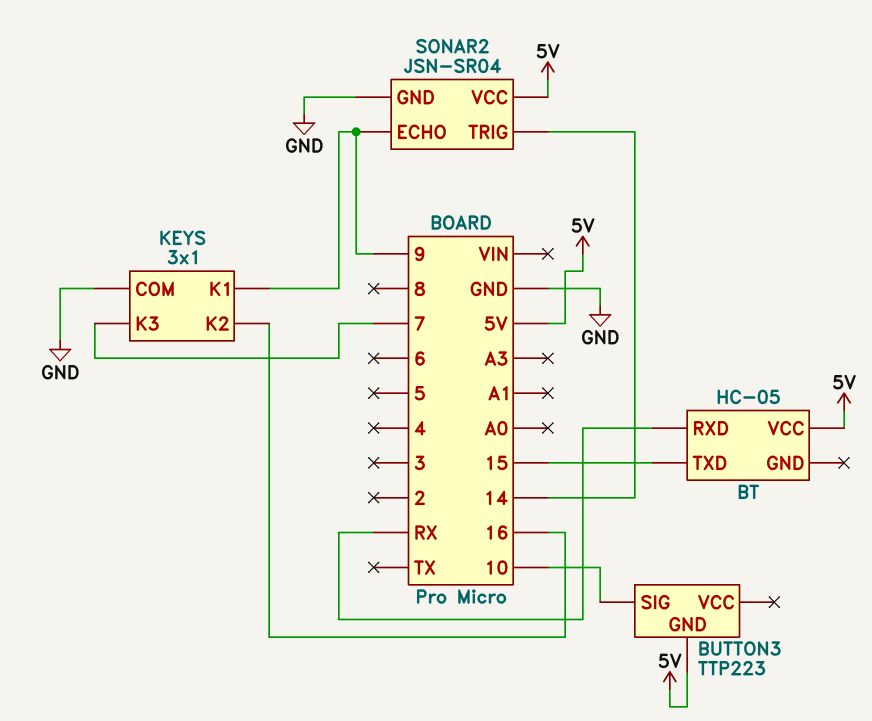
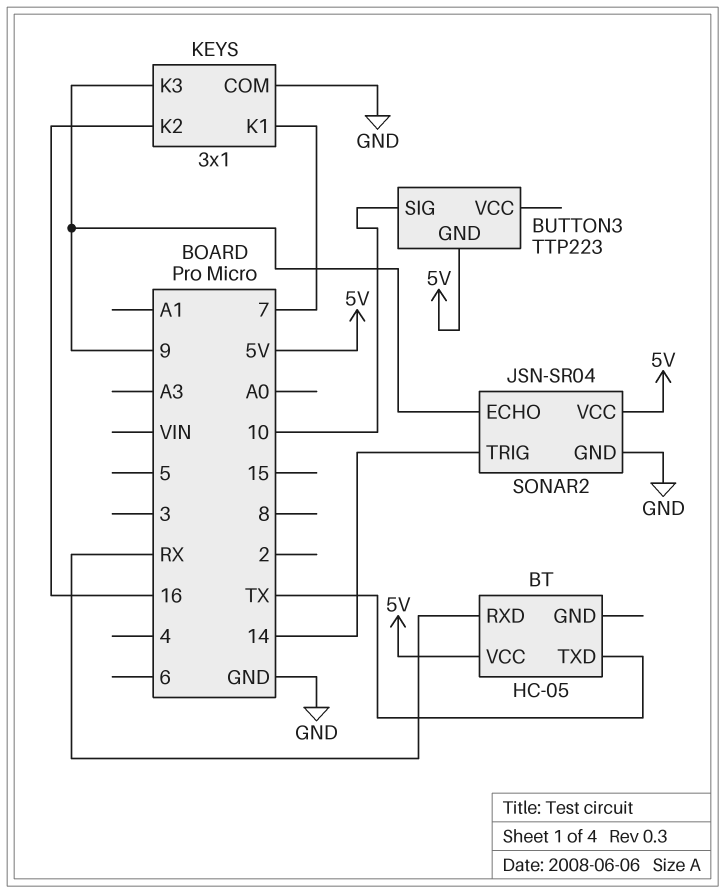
BT pin TXD: 15 -> TX
KEYS pin K1: 9 -> 7
KEYS pin K3: 7 -> 9

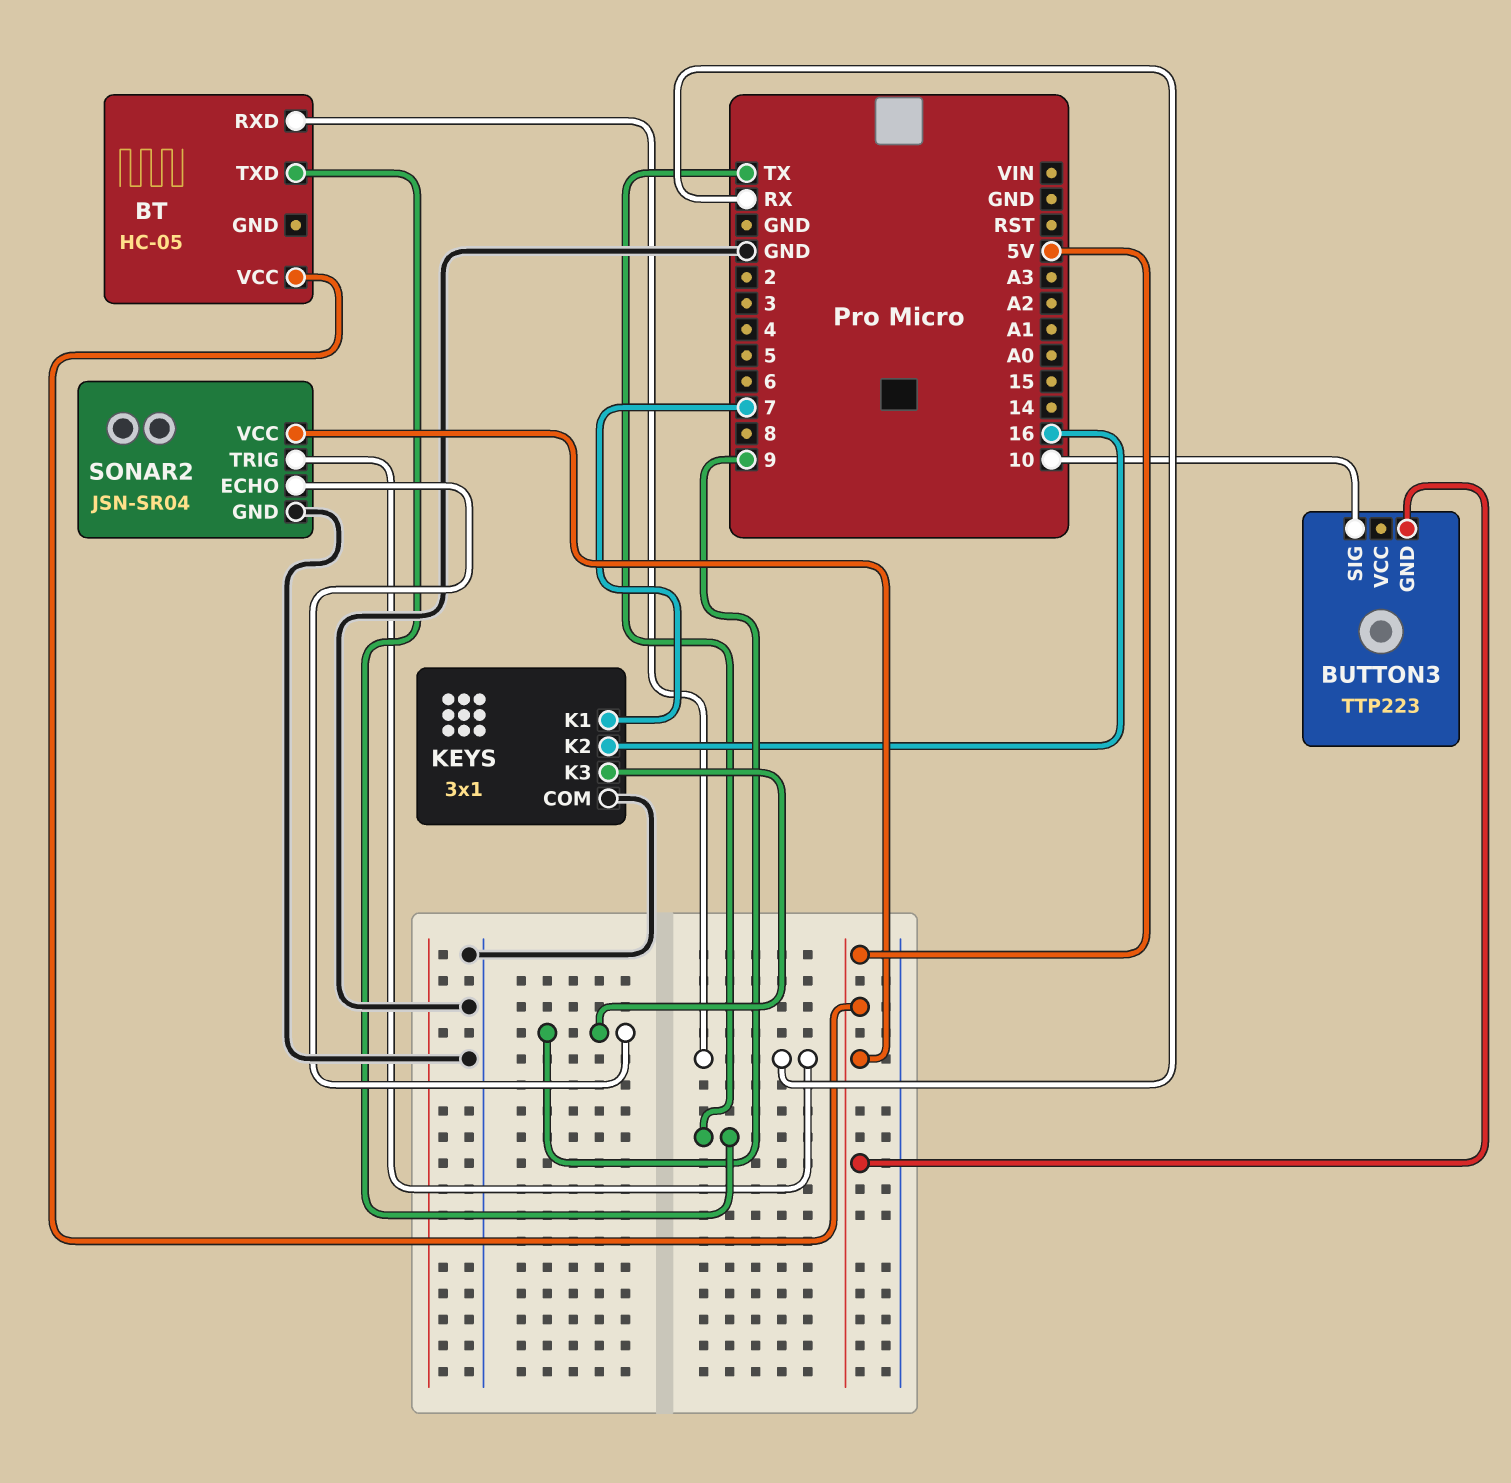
SONAR2 pin TRIG: 14 -> RX

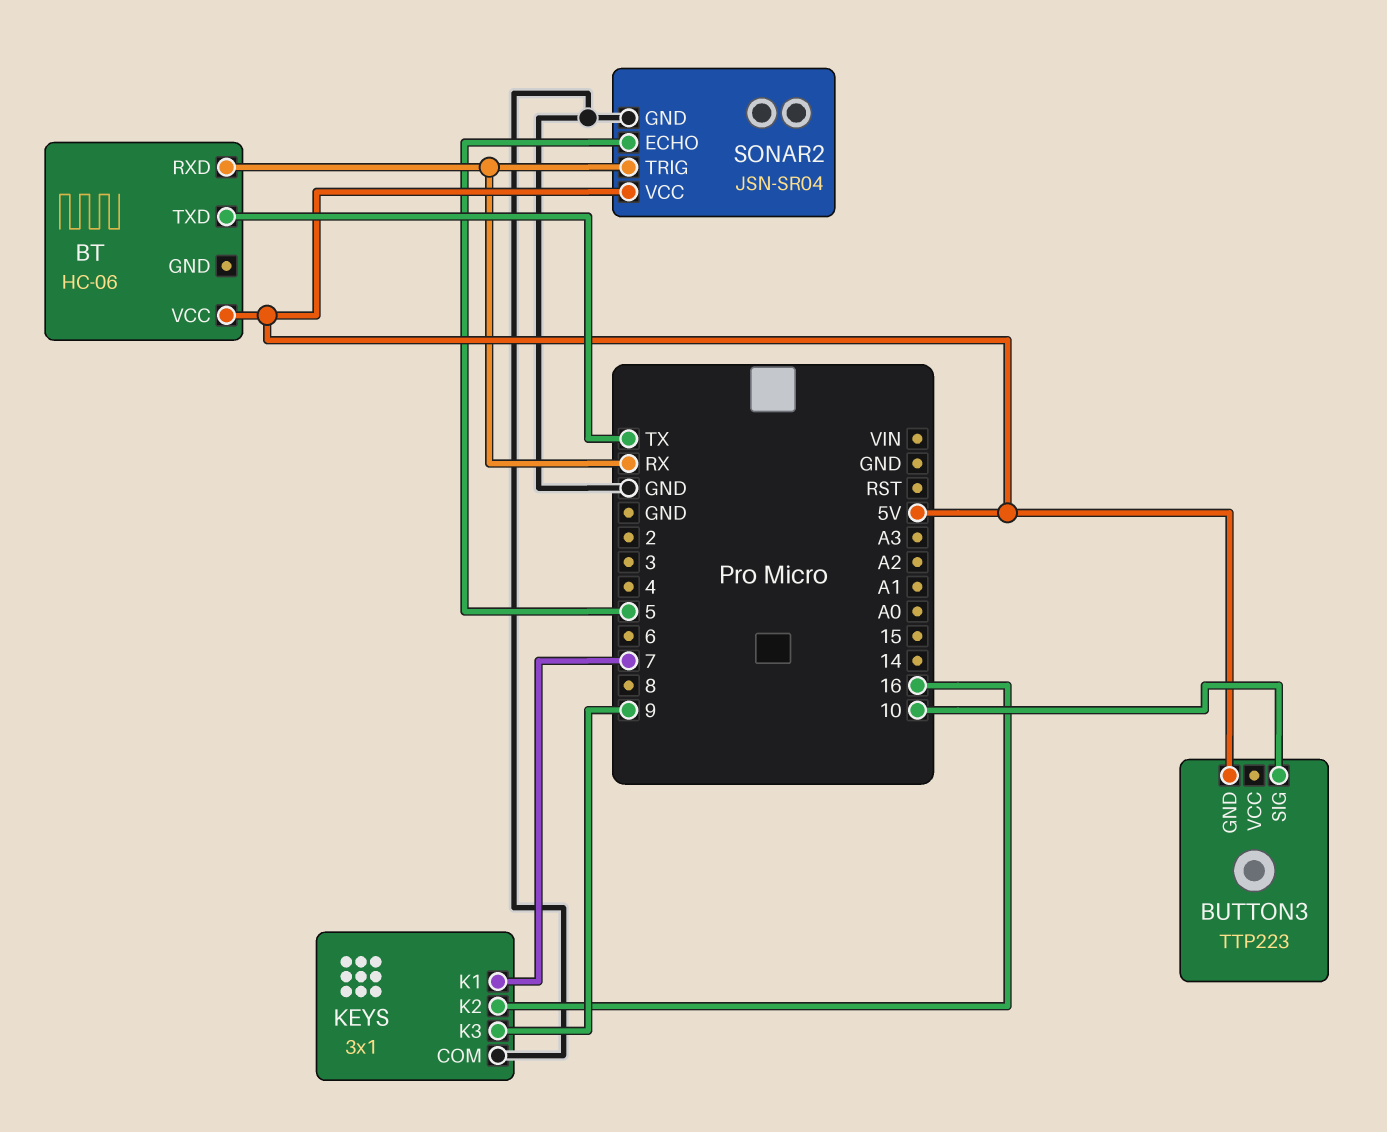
BT: HC-05 -> HC-06
SONAR2 pin ECHO: 9 -> 5

